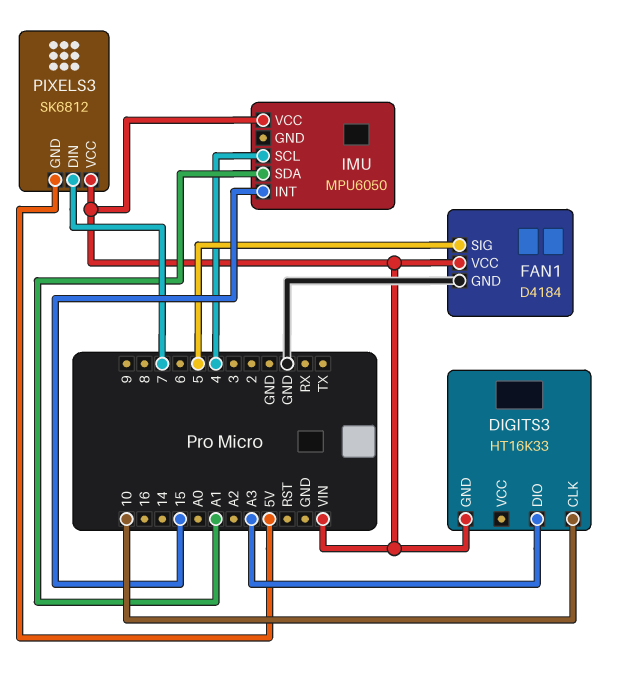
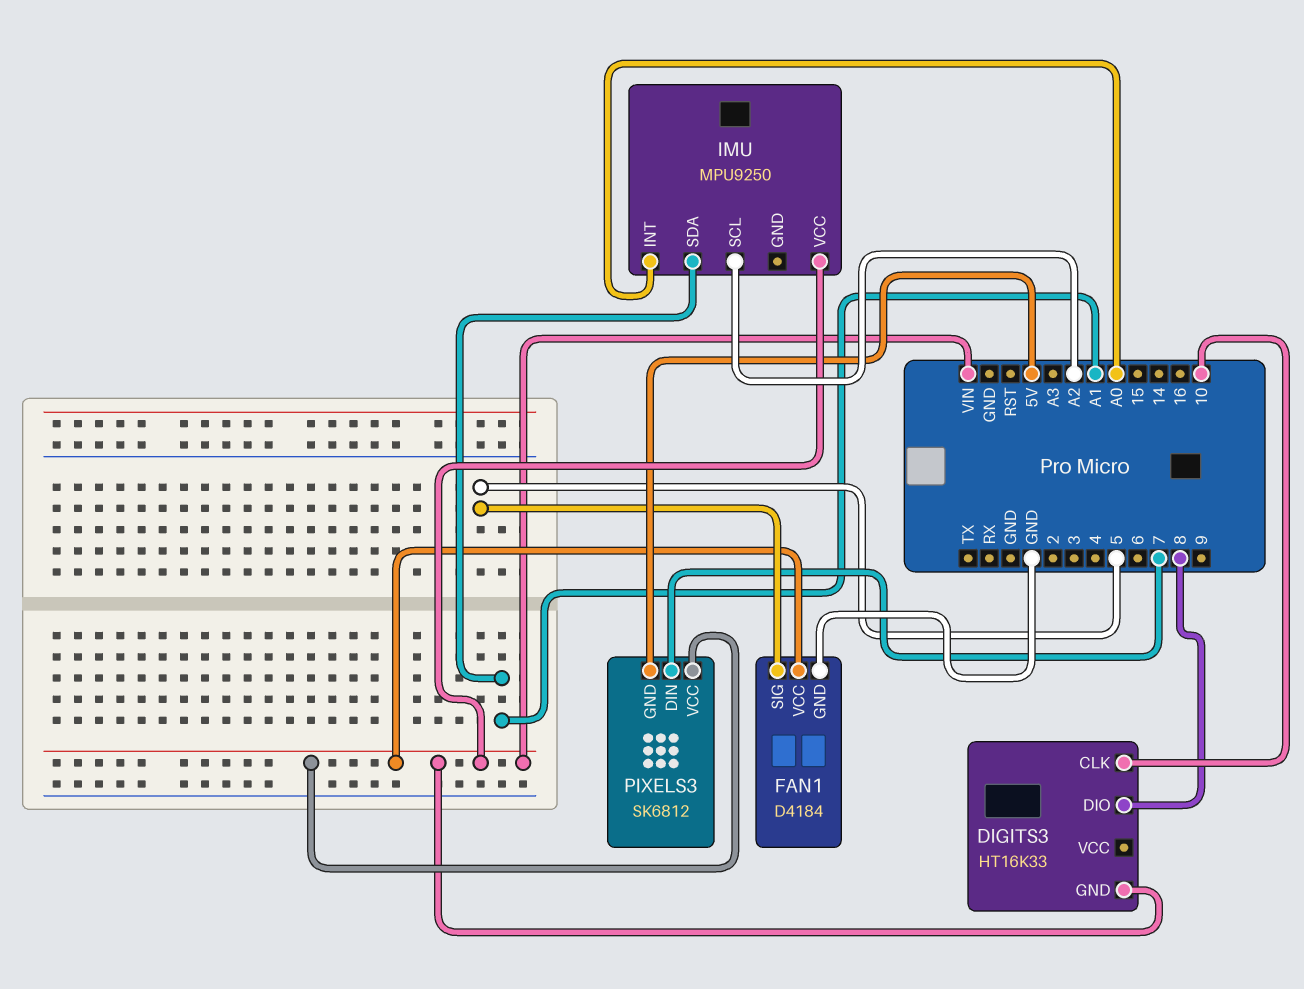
DIGITS3 pin DIO: A3 -> 8
IMU: MPU6050 -> MPU9250
IMU pin INT: 15 -> A0
IMU pin SCL: 4 -> A2

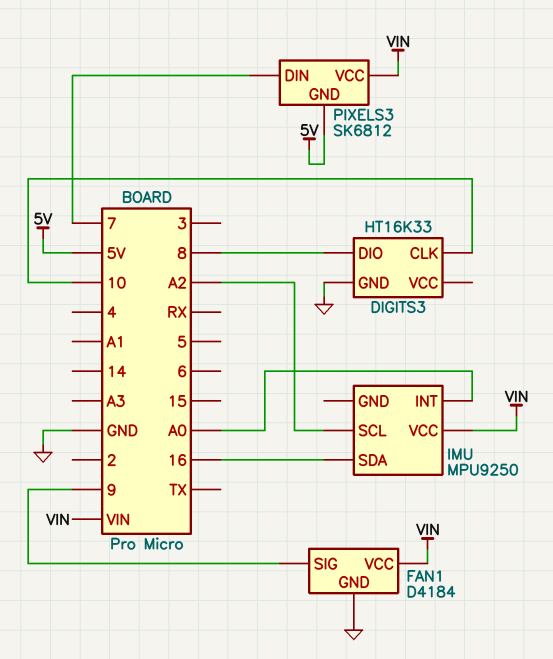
DIGITS3 pin GND: VIN -> GND
FAN1 pin SIG: 5 -> 9
IMU pin SDA: A1 -> 16

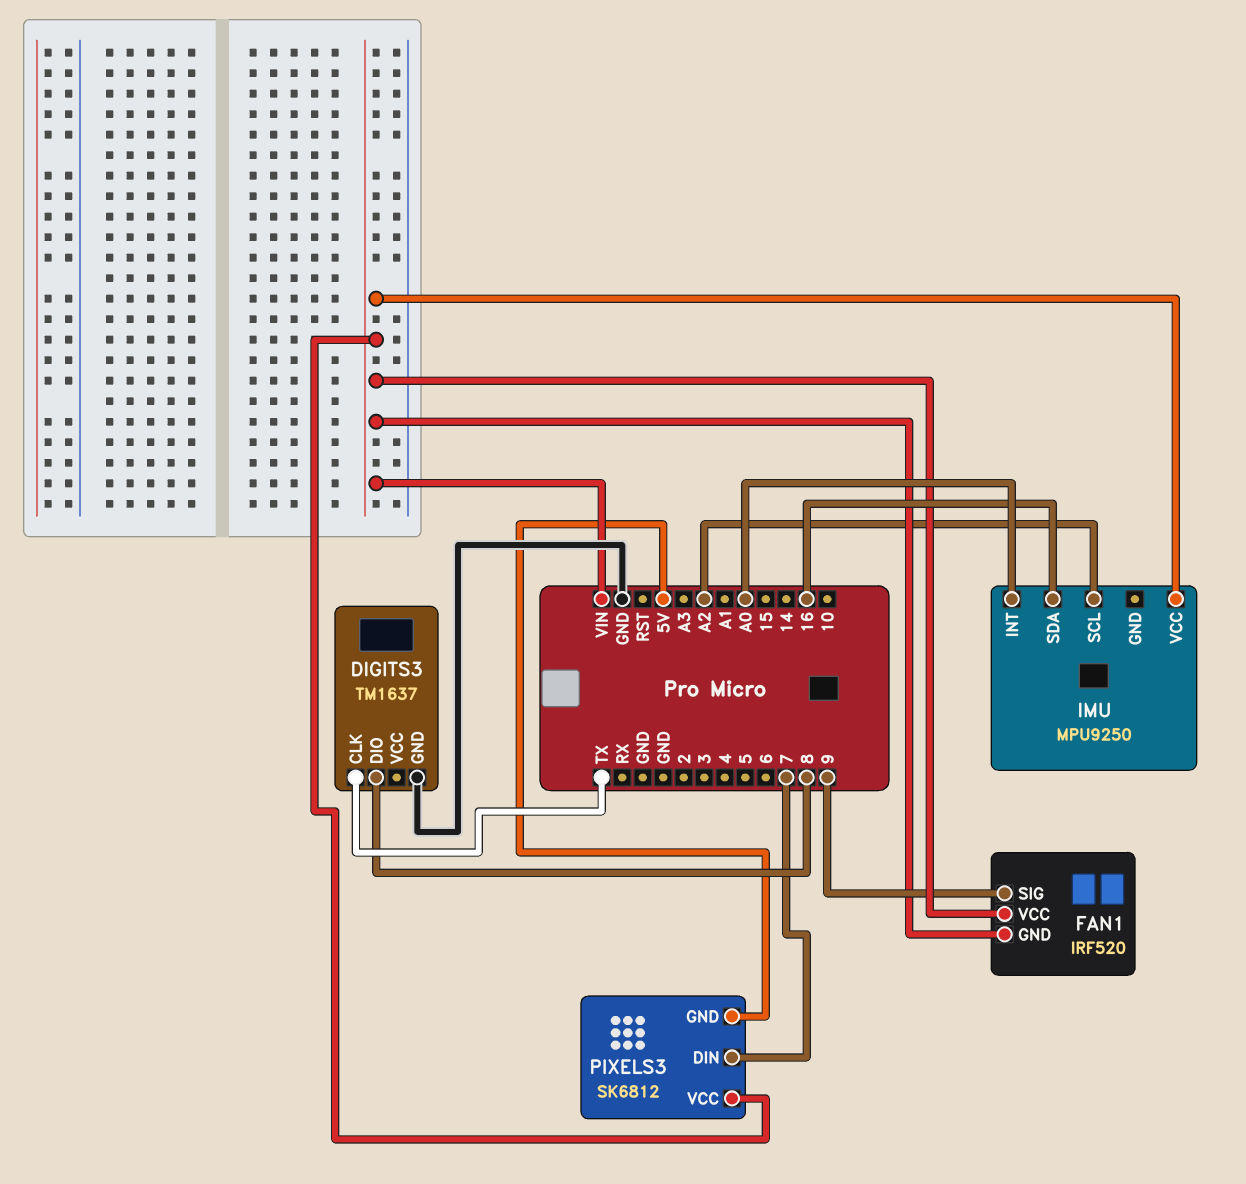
DIGITS3: HT16K33 -> TM1637
DIGITS3 pin CLK: 10 -> TX
FAN1: D4184 -> IRF520
FAN1 pin GND: GND -> VIN

